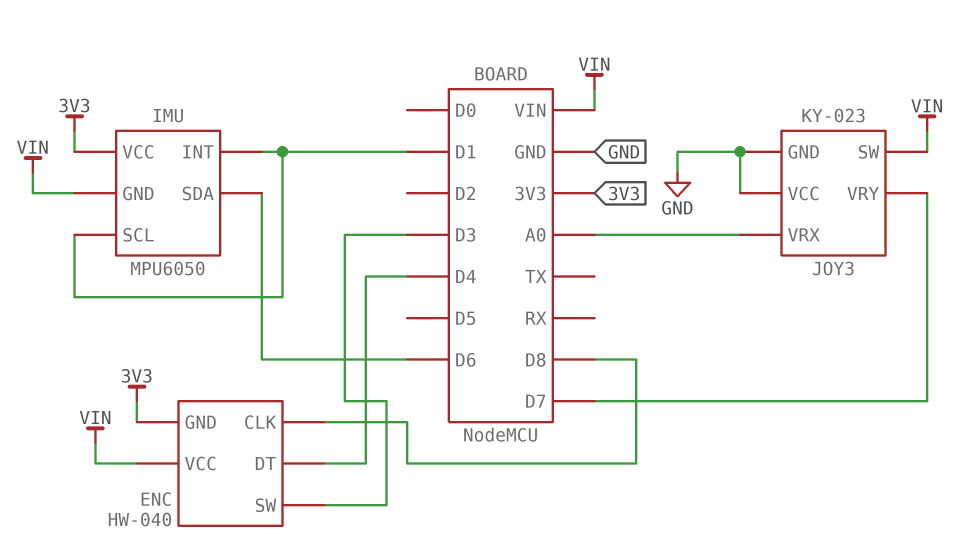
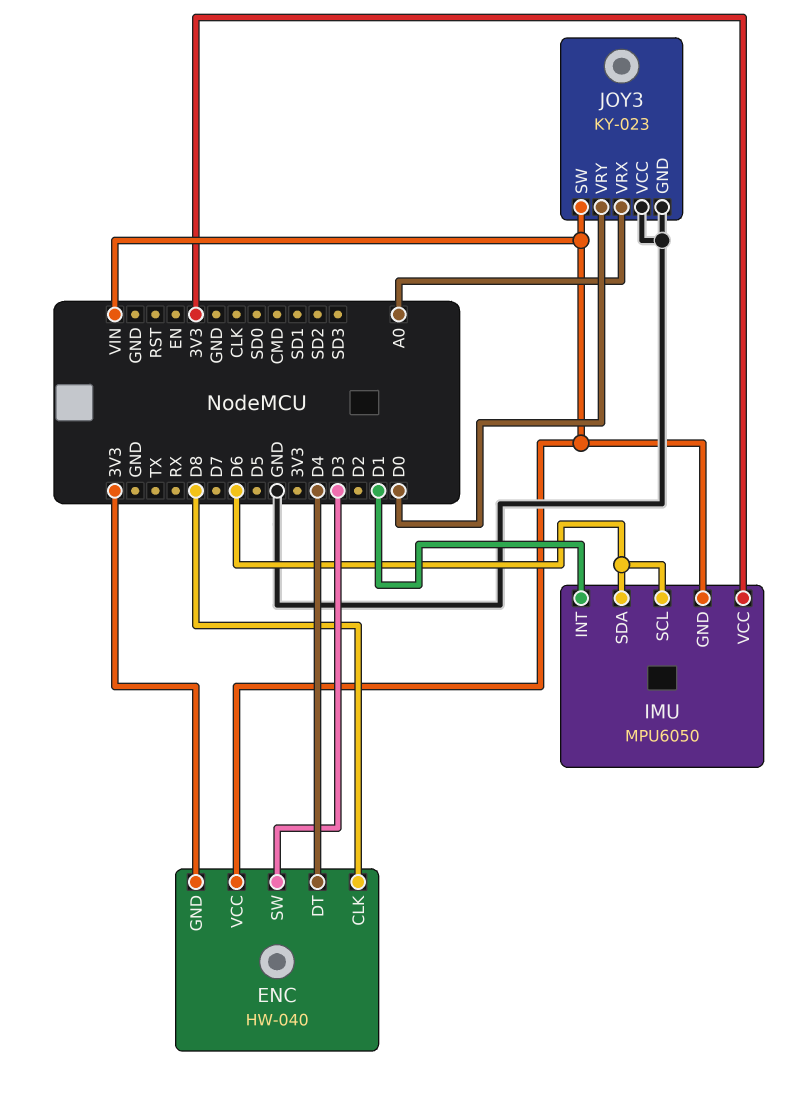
IMU pin SCL: D1 -> D6
JOY3 pin VRY: D7 -> D0

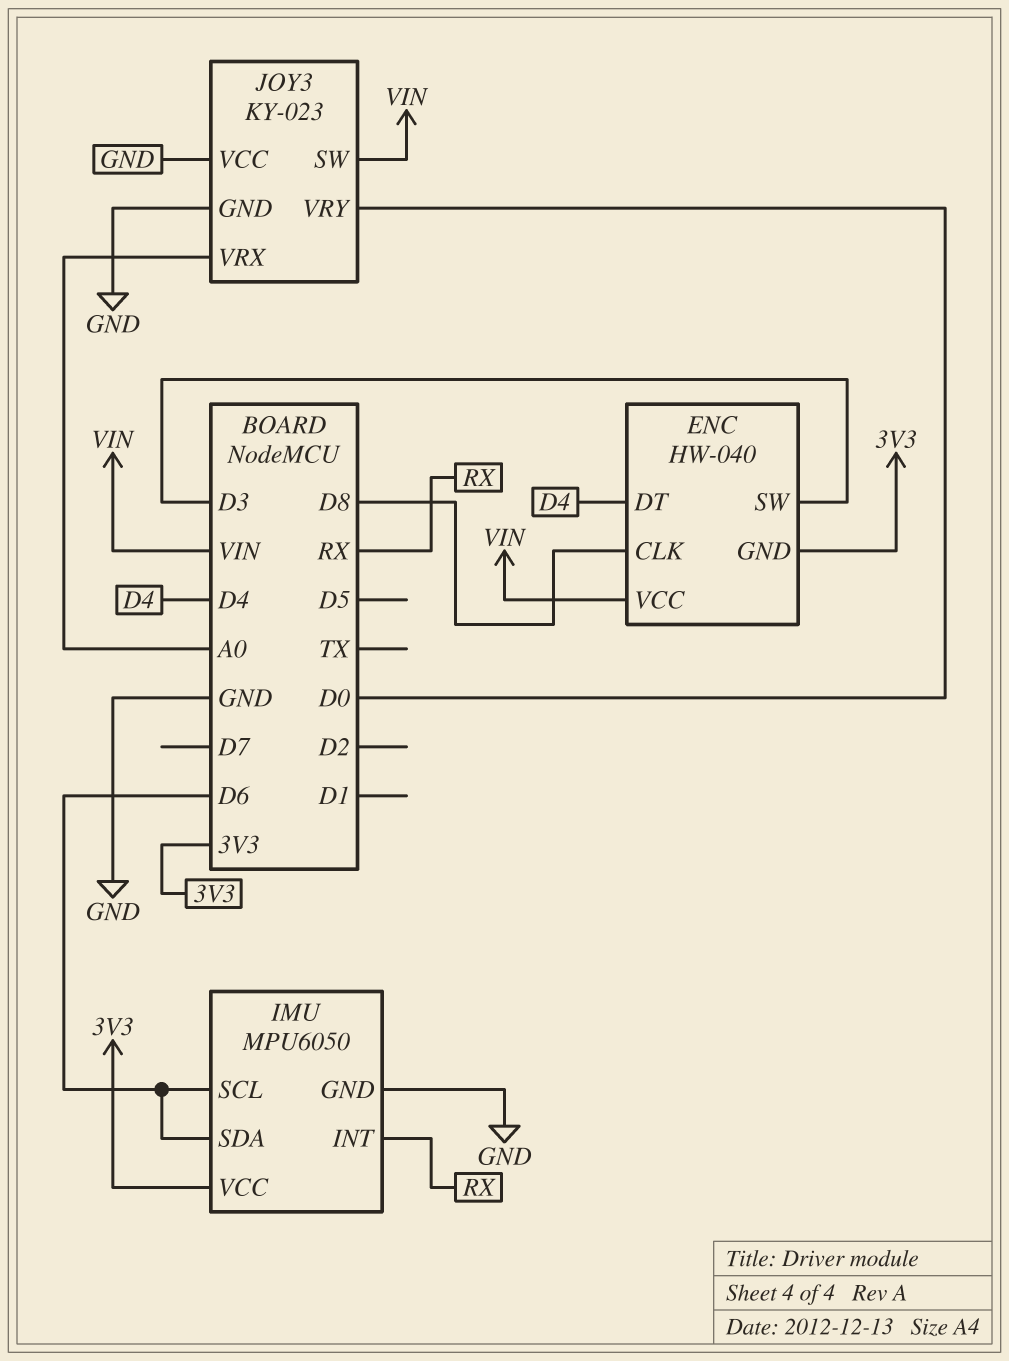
IMU pin GND: VIN -> GND
IMU pin INT: D1 -> RX

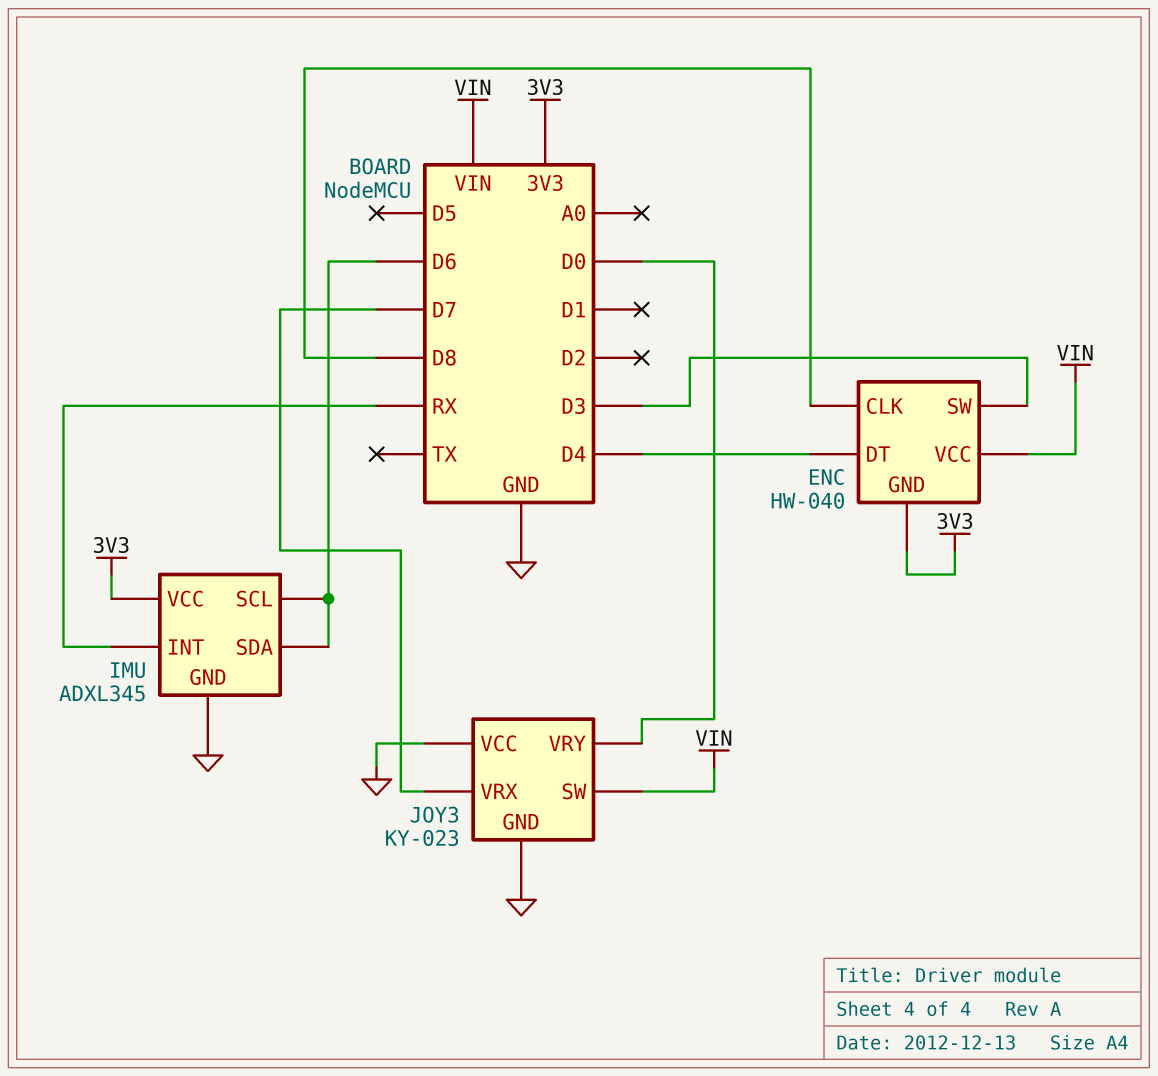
IMU: MPU6050 -> ADXL345
JOY3 pin VRX: A0 -> D7

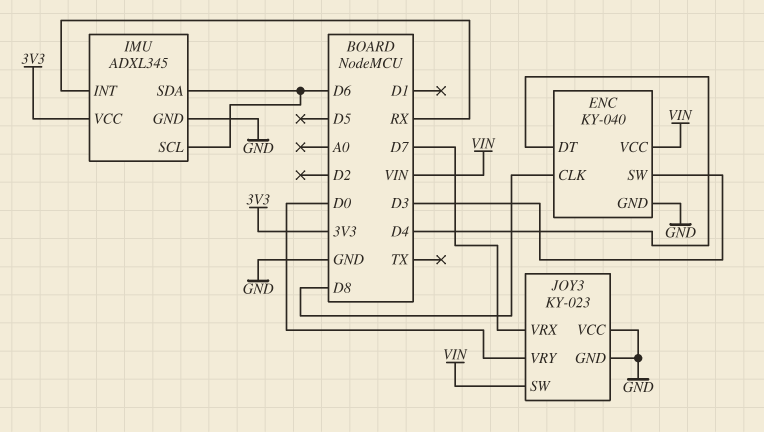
ENC: HW-040 -> KY-040
ENC pin GND: 3V3 -> GND

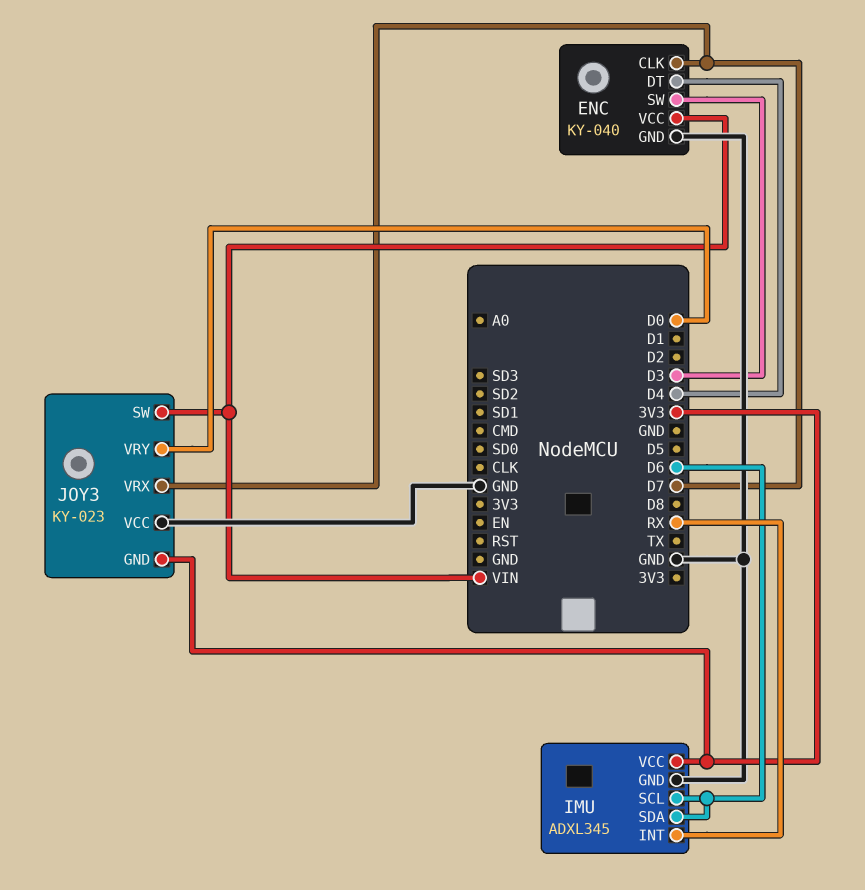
ENC pin CLK: D8 -> D7
JOY3 pin GND: GND -> 3V3

